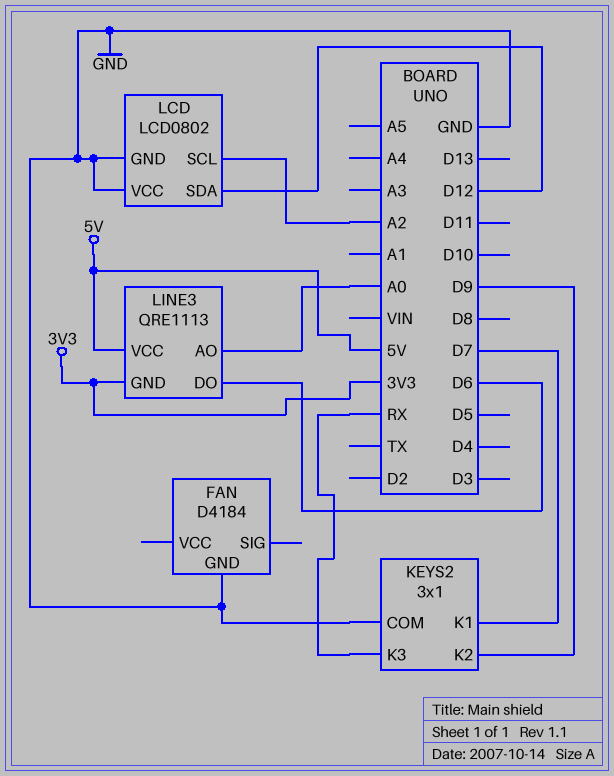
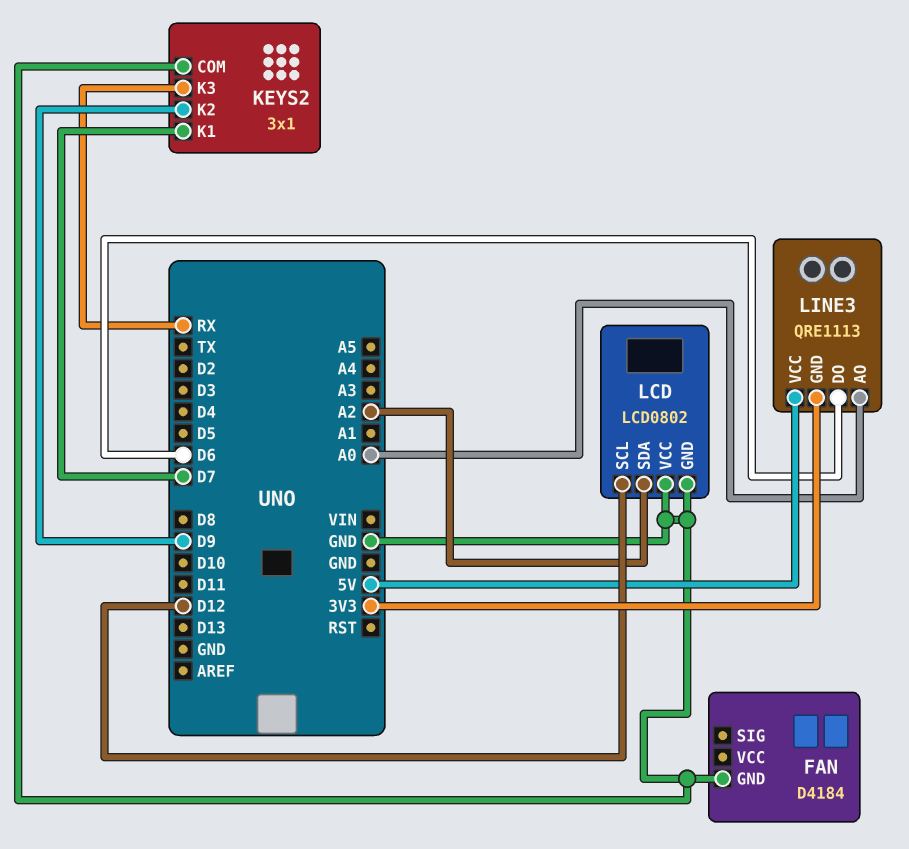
LCD pin SCL: A2 -> D12
LCD pin SDA: D12 -> A2

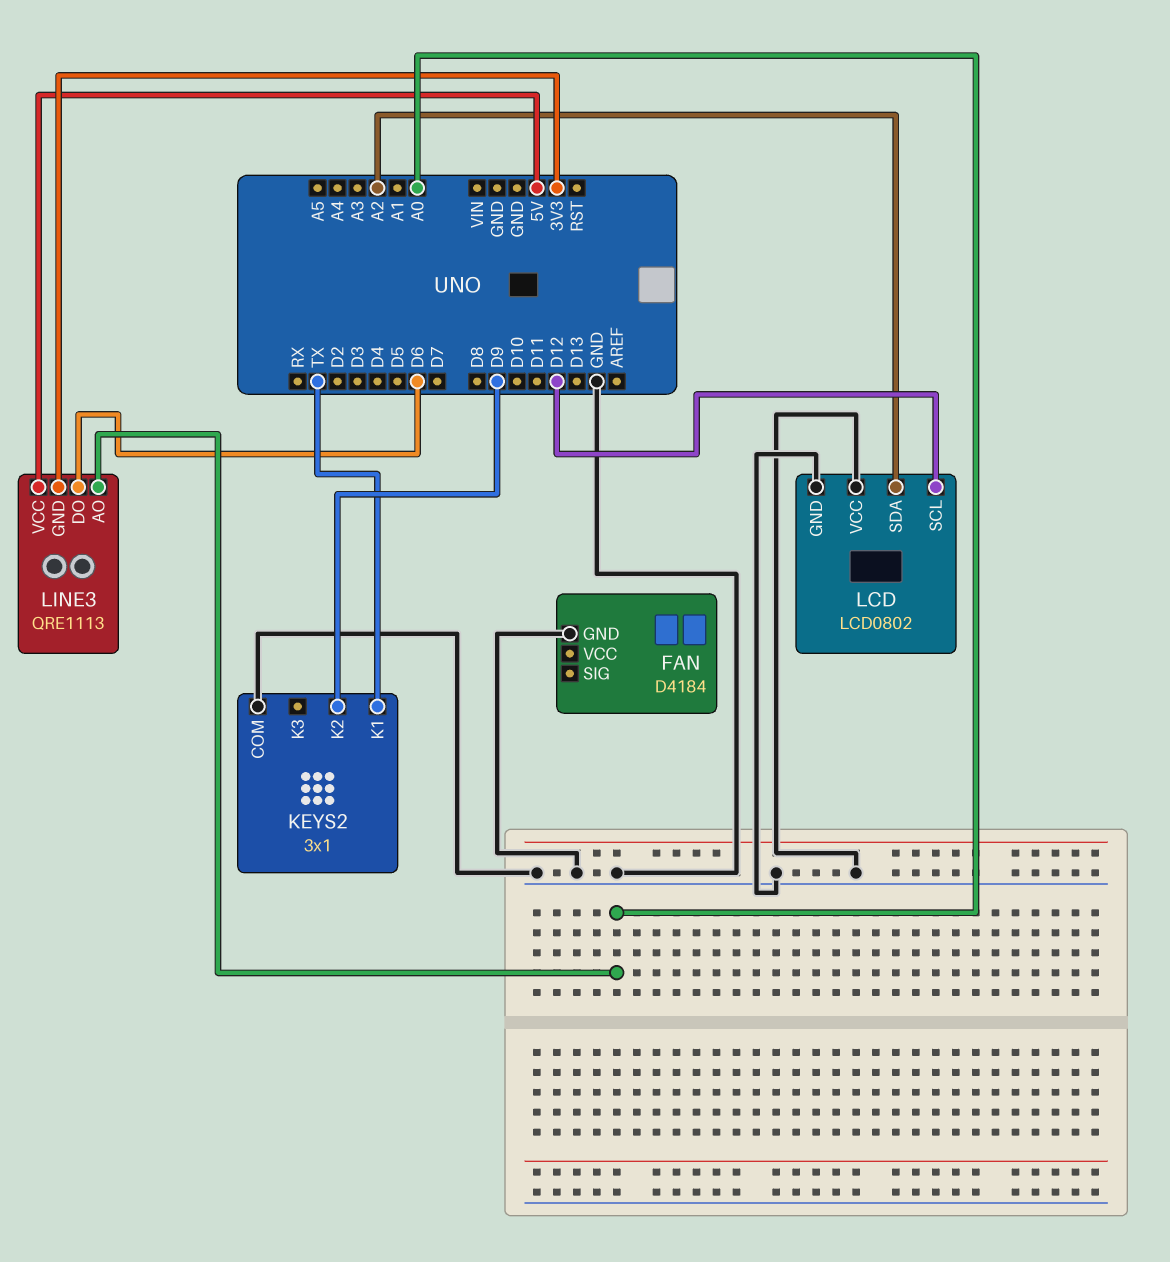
KEYS2 pin K1: D7 -> TX
KEYS2 pin K3: RX -> none

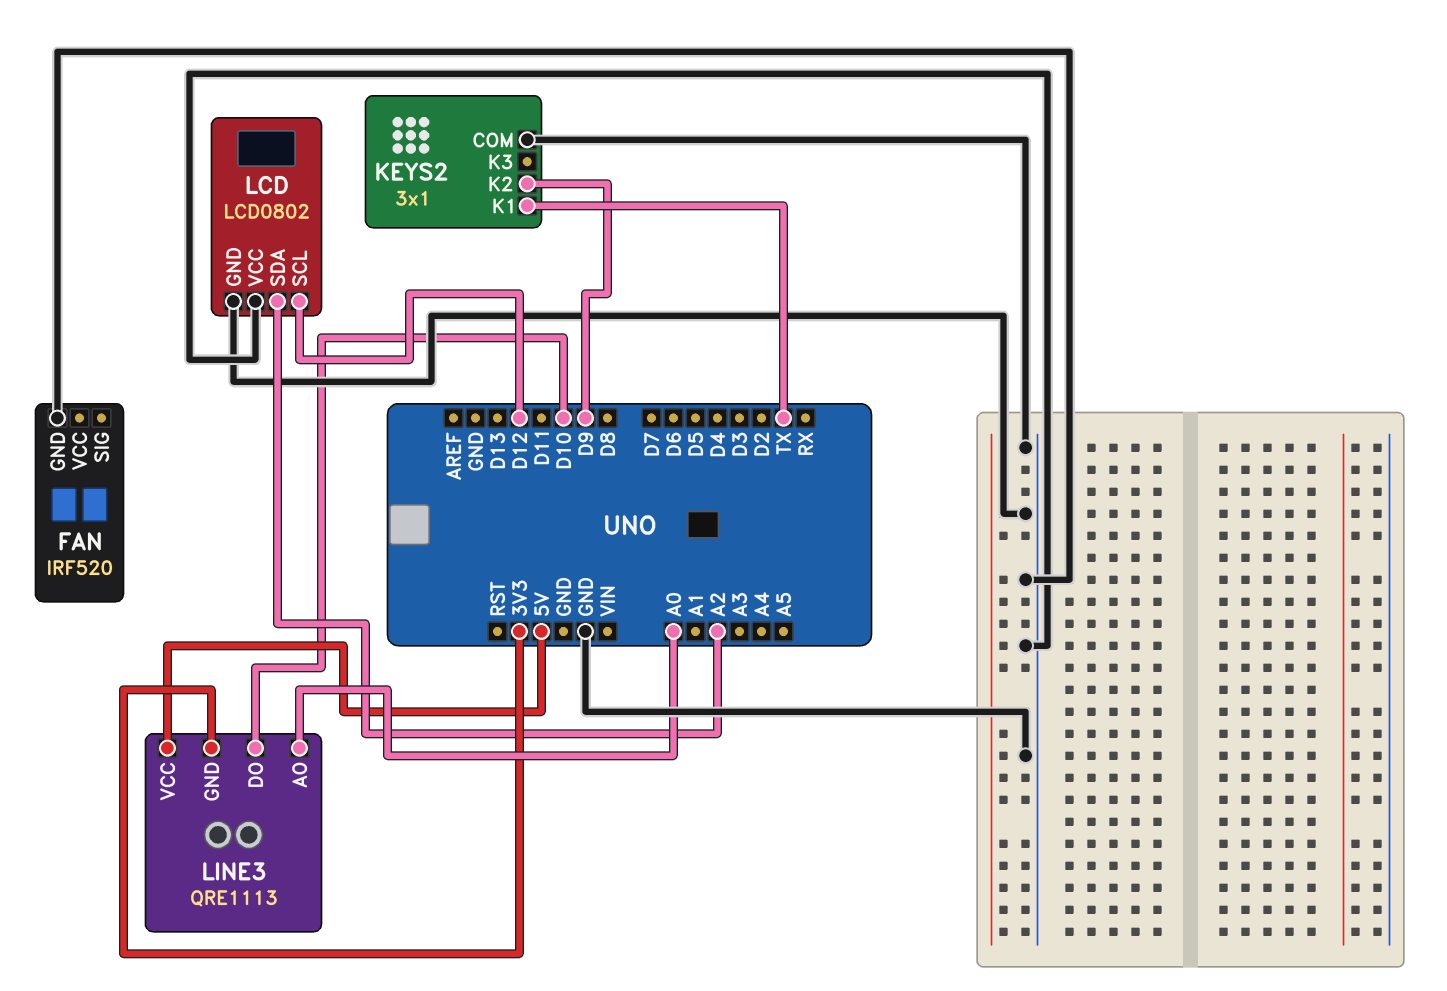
FAN: D4184 -> IRF520
LINE3 pin DO: D6 -> D10

